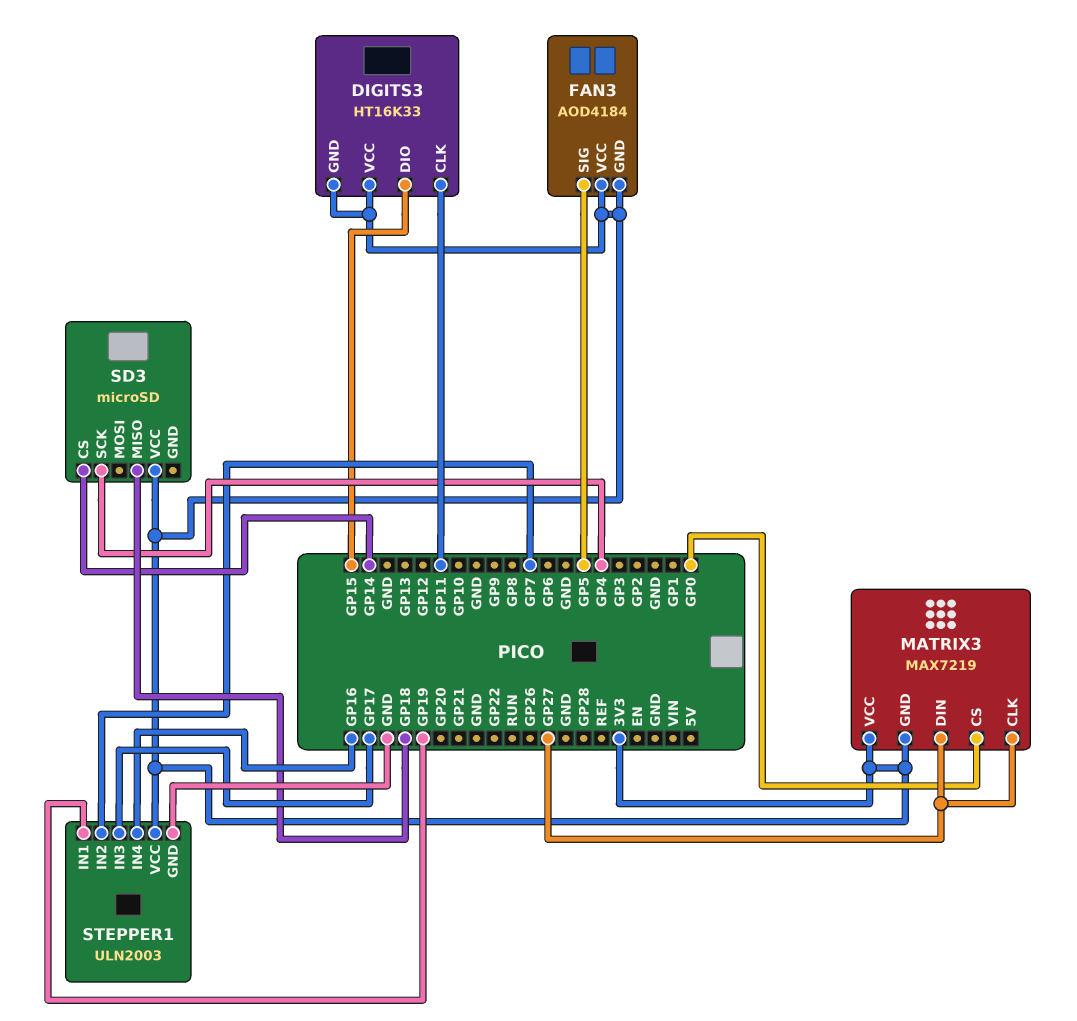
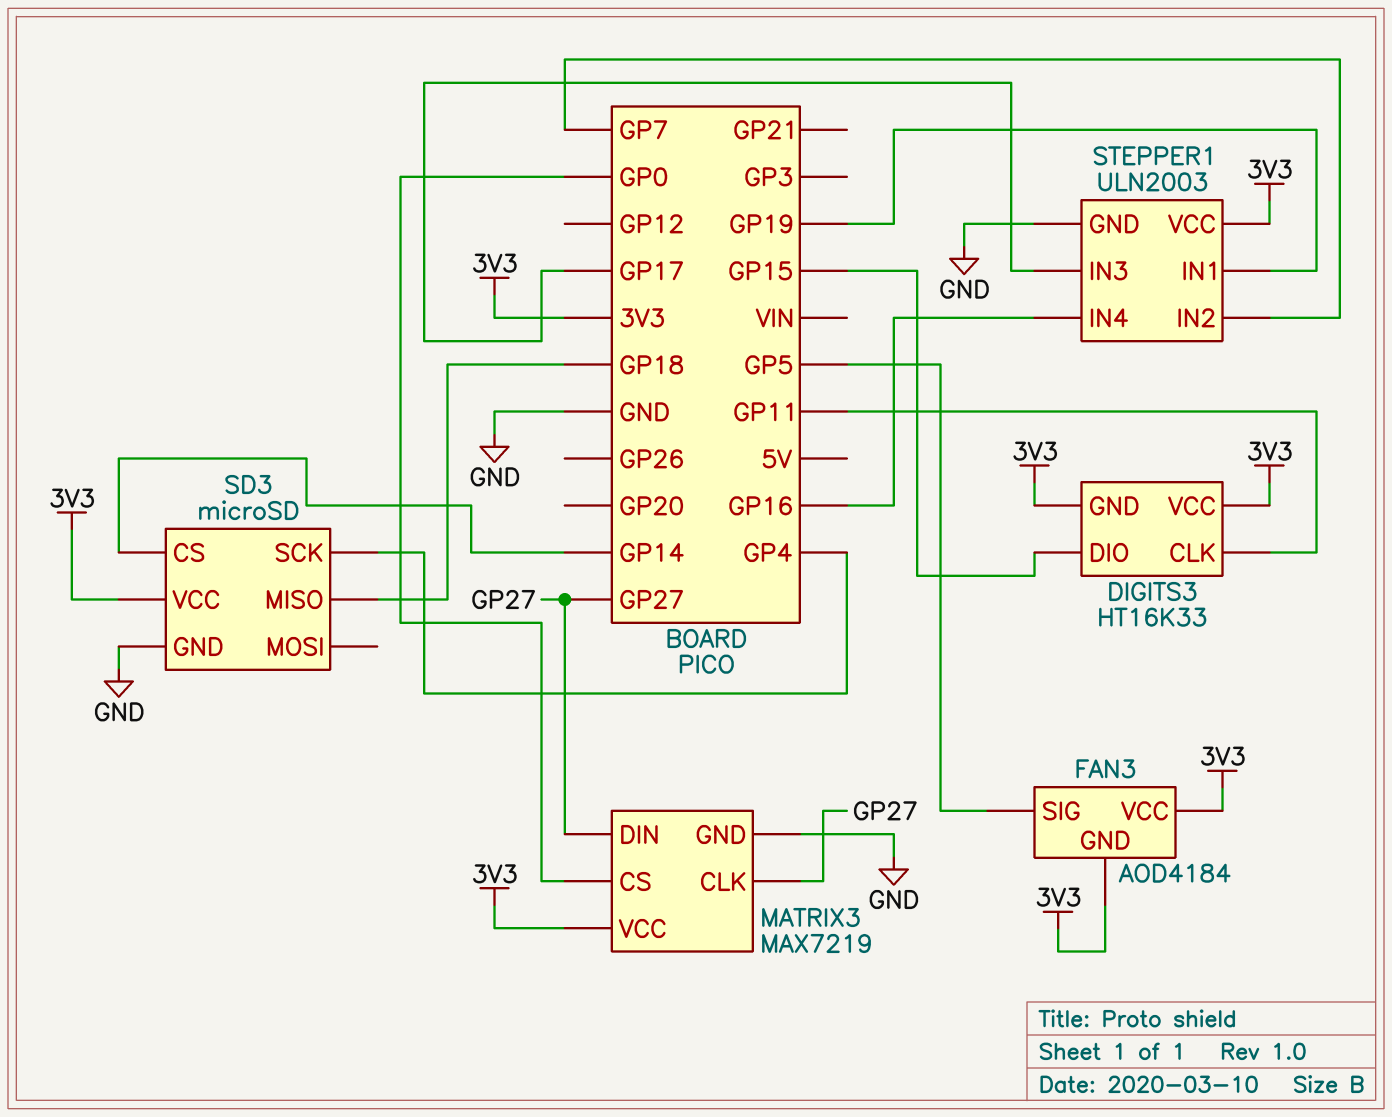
MATRIX3 pin GND: 3V3 -> GND
SD3 pin GND: none -> GND

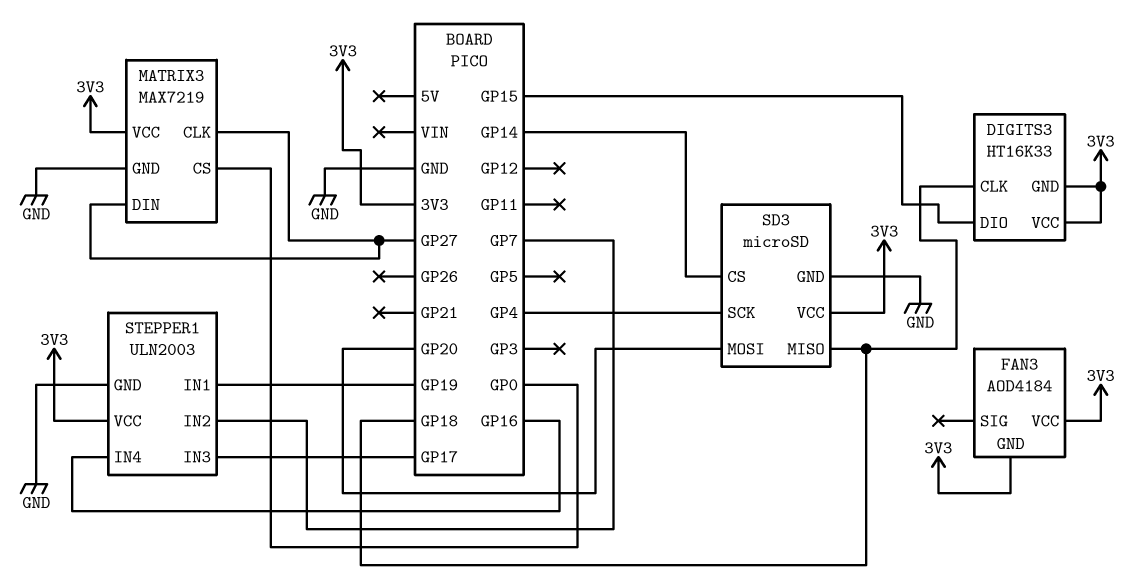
DIGITS3 pin CLK: GP11 -> GP18
FAN3 pin SIG: GP5 -> none
SD3 pin MOSI: none -> GP20

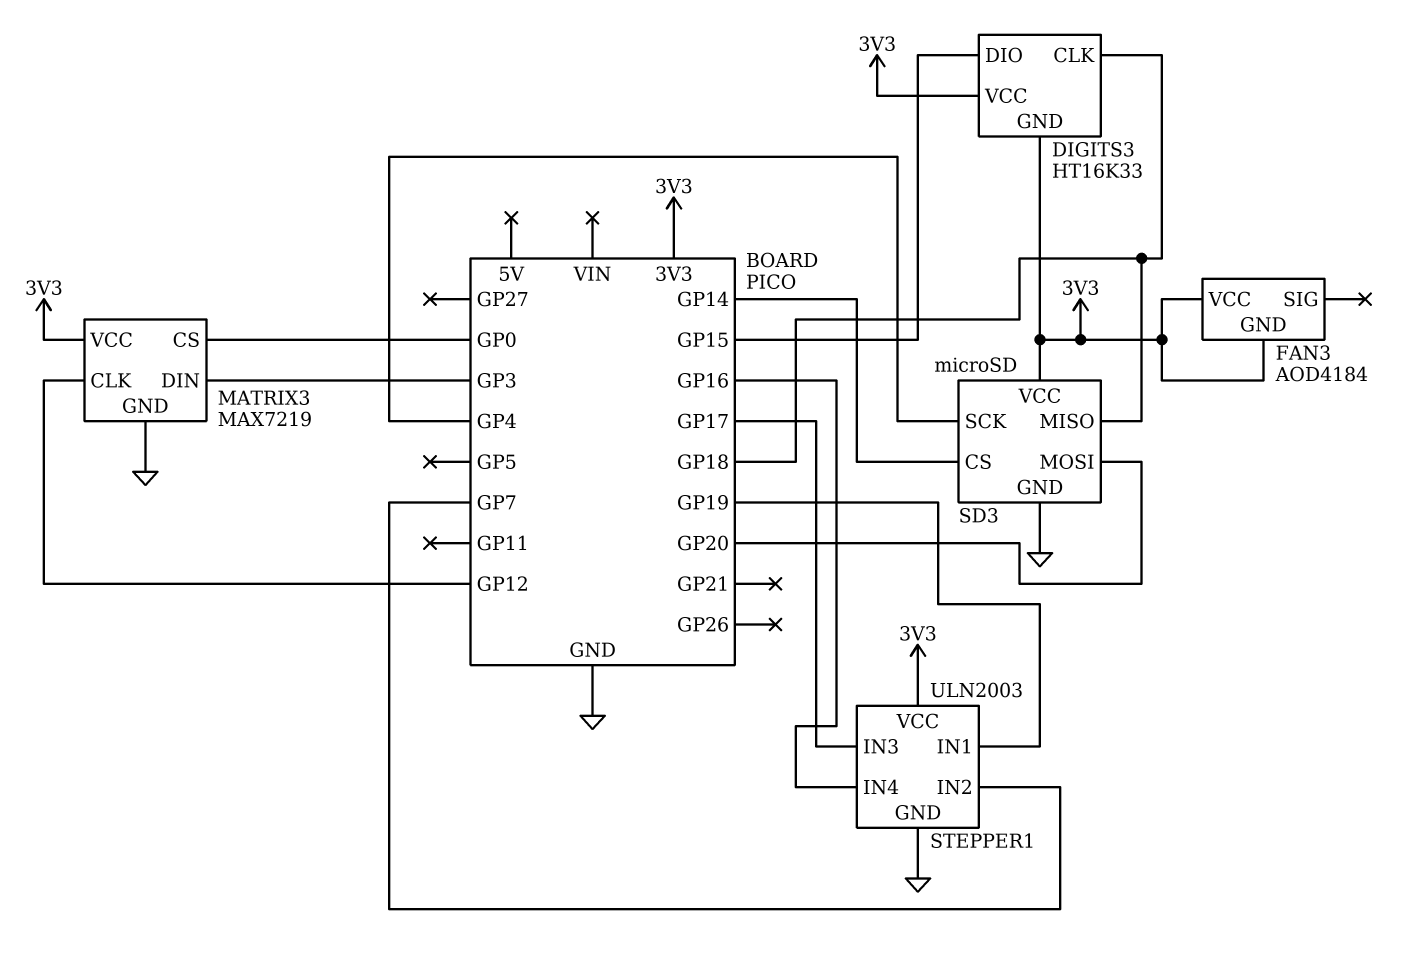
MATRIX3 pin CLK: GP27 -> GP12
MATRIX3 pin DIN: GP27 -> GP3

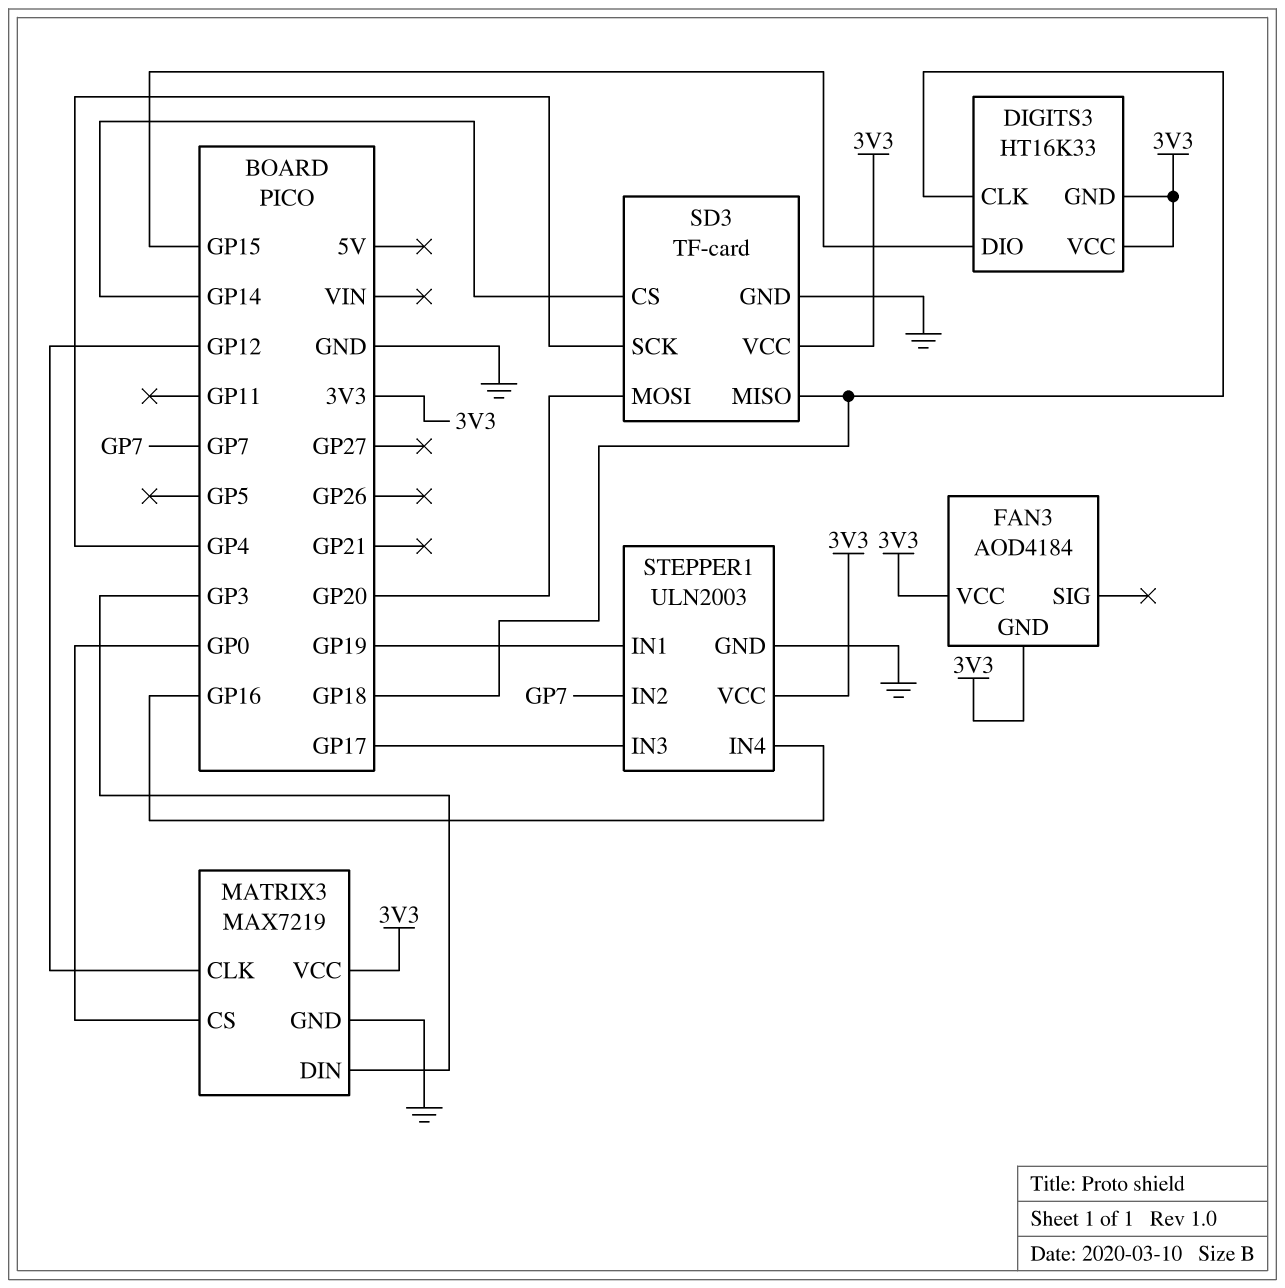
SD3: microSD -> TF-card

